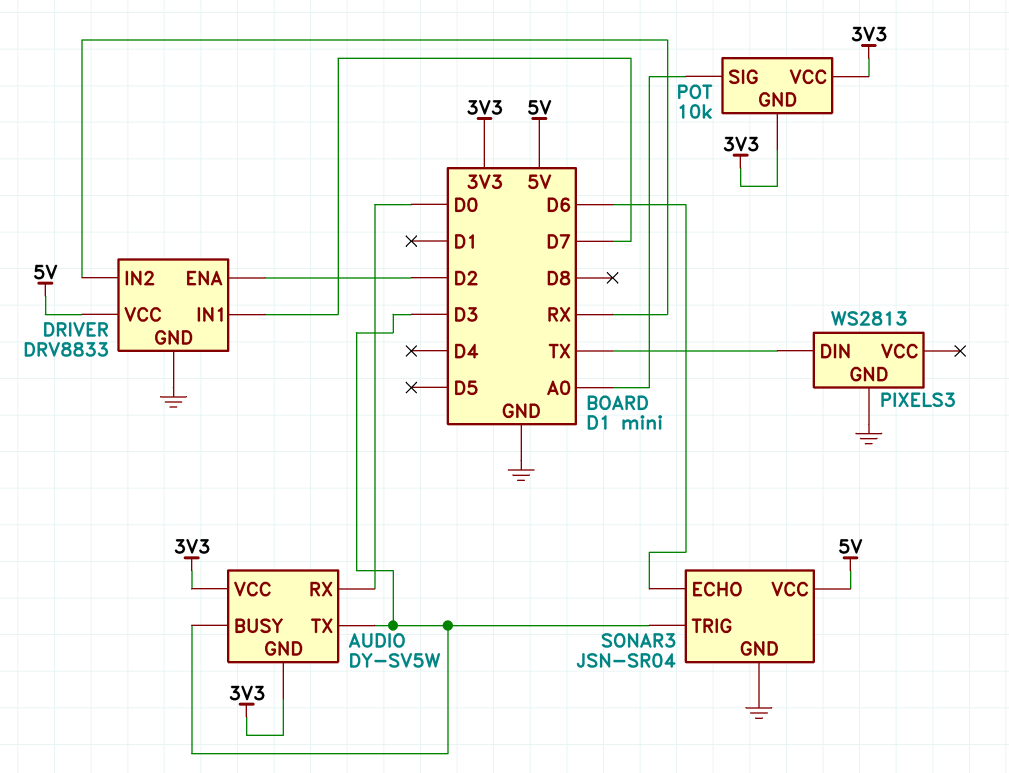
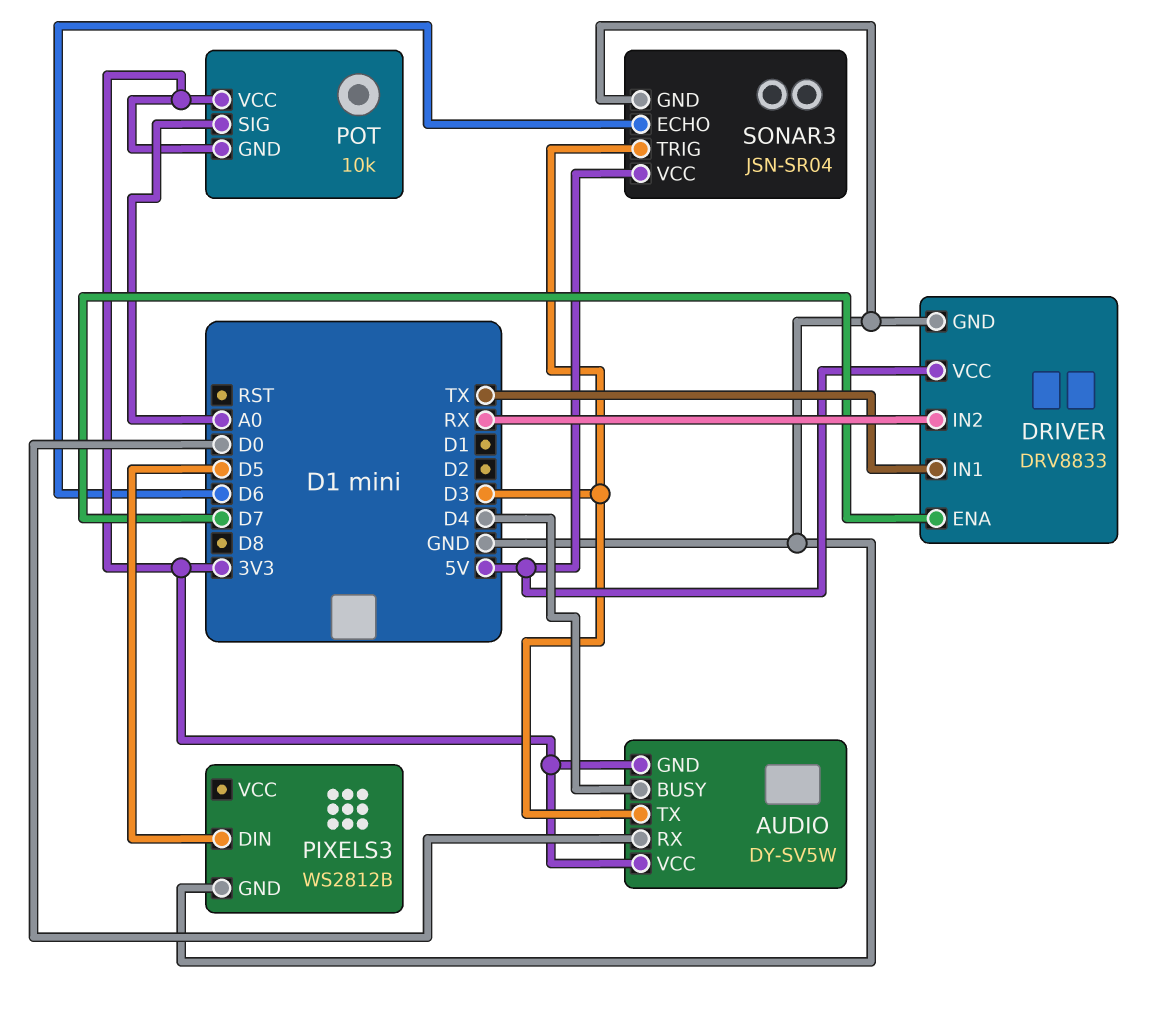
AUDIO pin BUSY: D3 -> D4
DRIVER pin ENA: D2 -> D7
DRIVER pin IN1: D7 -> TX
PIXELS3: WS2813 -> WS2812B
PIXELS3 pin DIN: TX -> D5

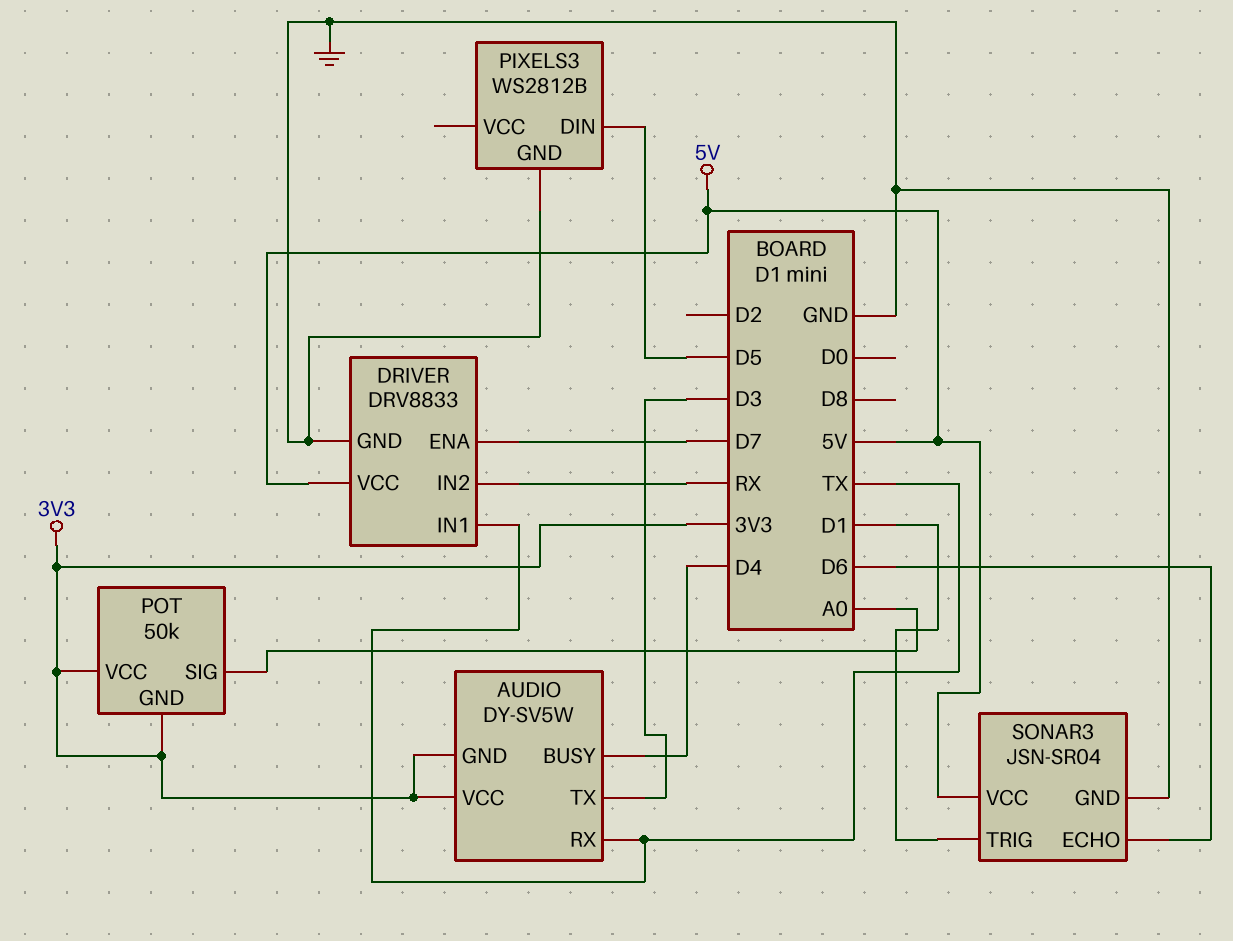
AUDIO pin RX: D0 -> TX
POT: 10k -> 50k
SONAR3 pin TRIG: D3 -> D1

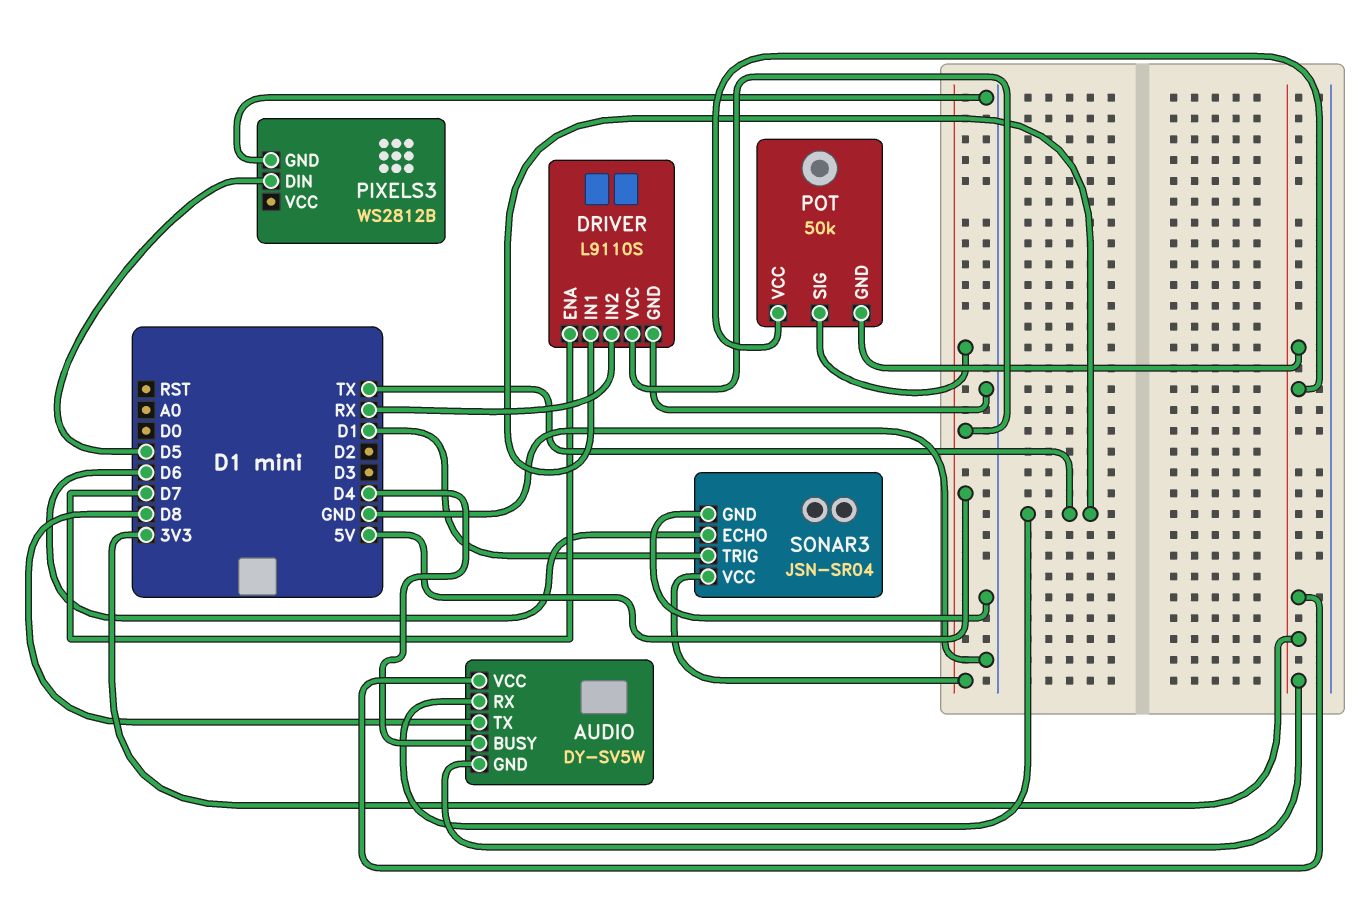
AUDIO pin TX: D3 -> D8
DRIVER: DRV8833 -> L9110S
POT pin SIG: A0 -> 5V

